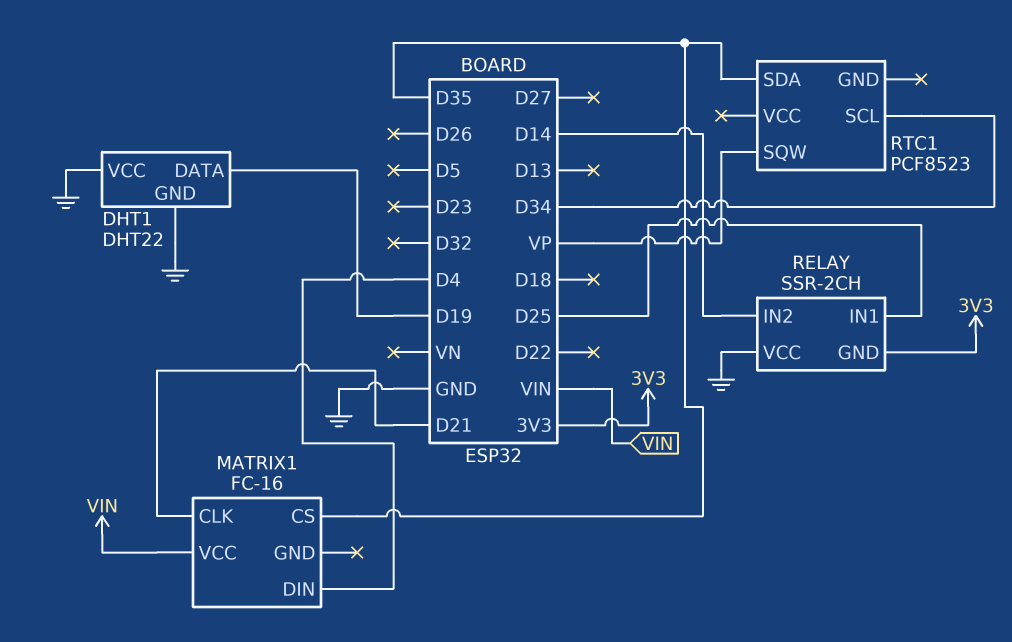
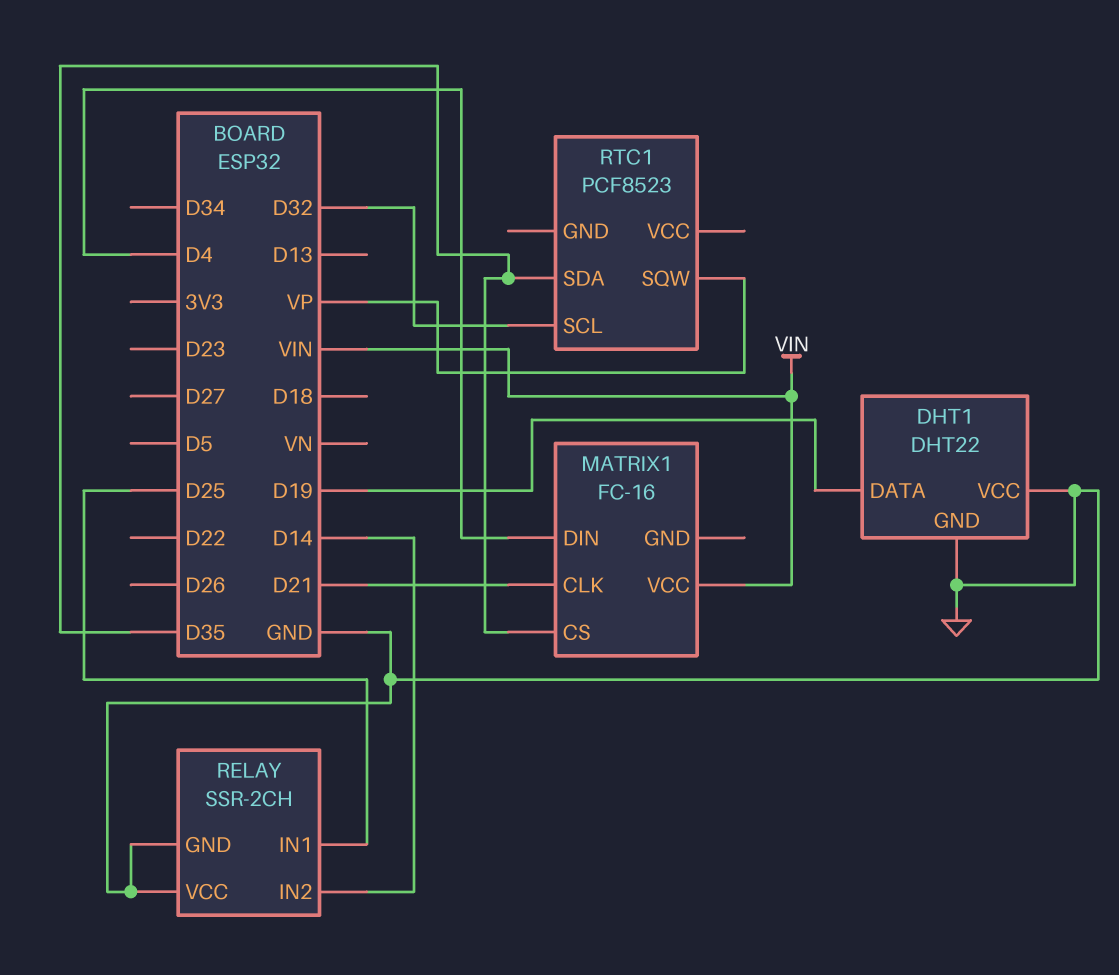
RELAY pin GND: 3V3 -> GND
RTC1 pin SCL: D34 -> D32

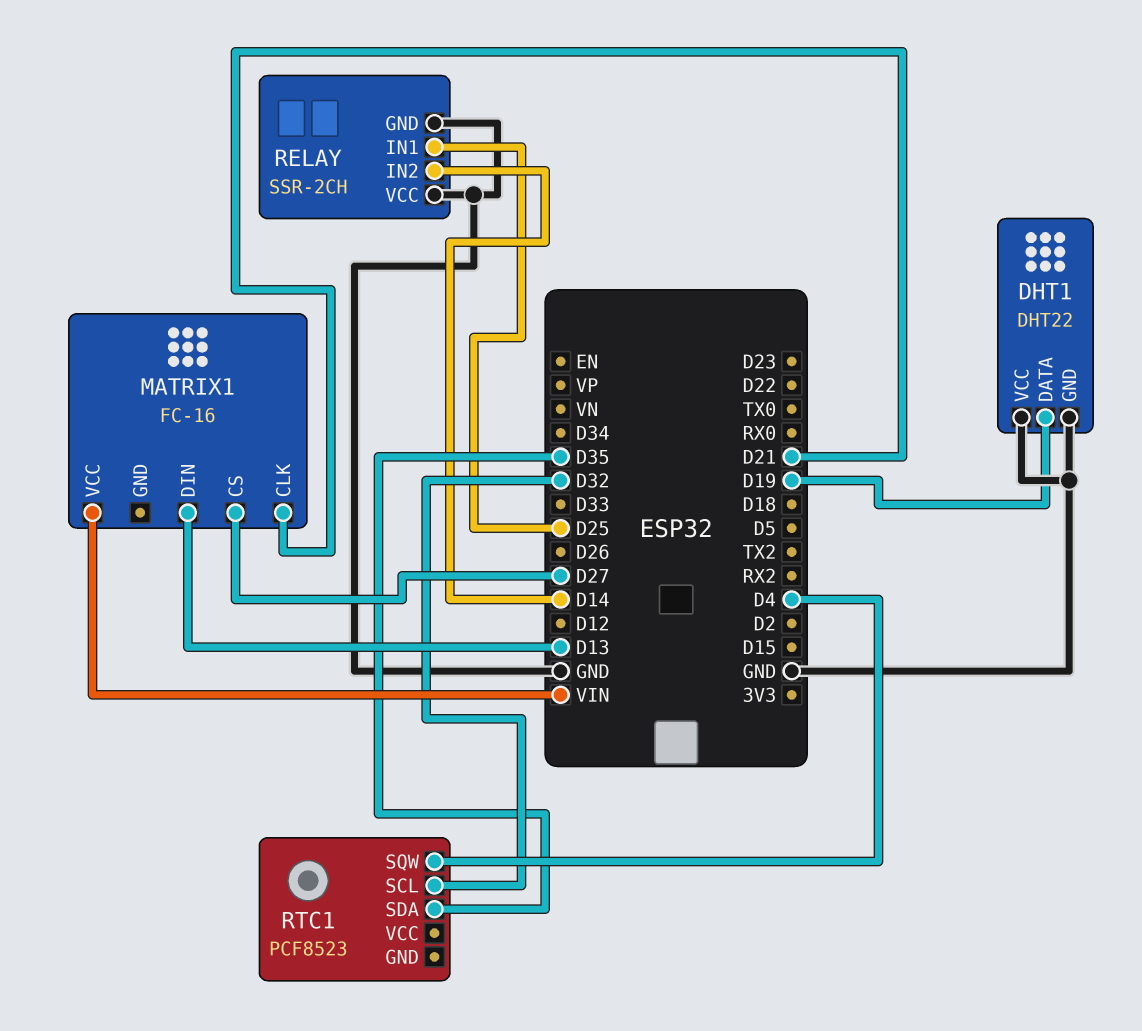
MATRIX1 pin CS: D35 -> D27
MATRIX1 pin DIN: D4 -> D13
RTC1 pin SQW: VP -> D4

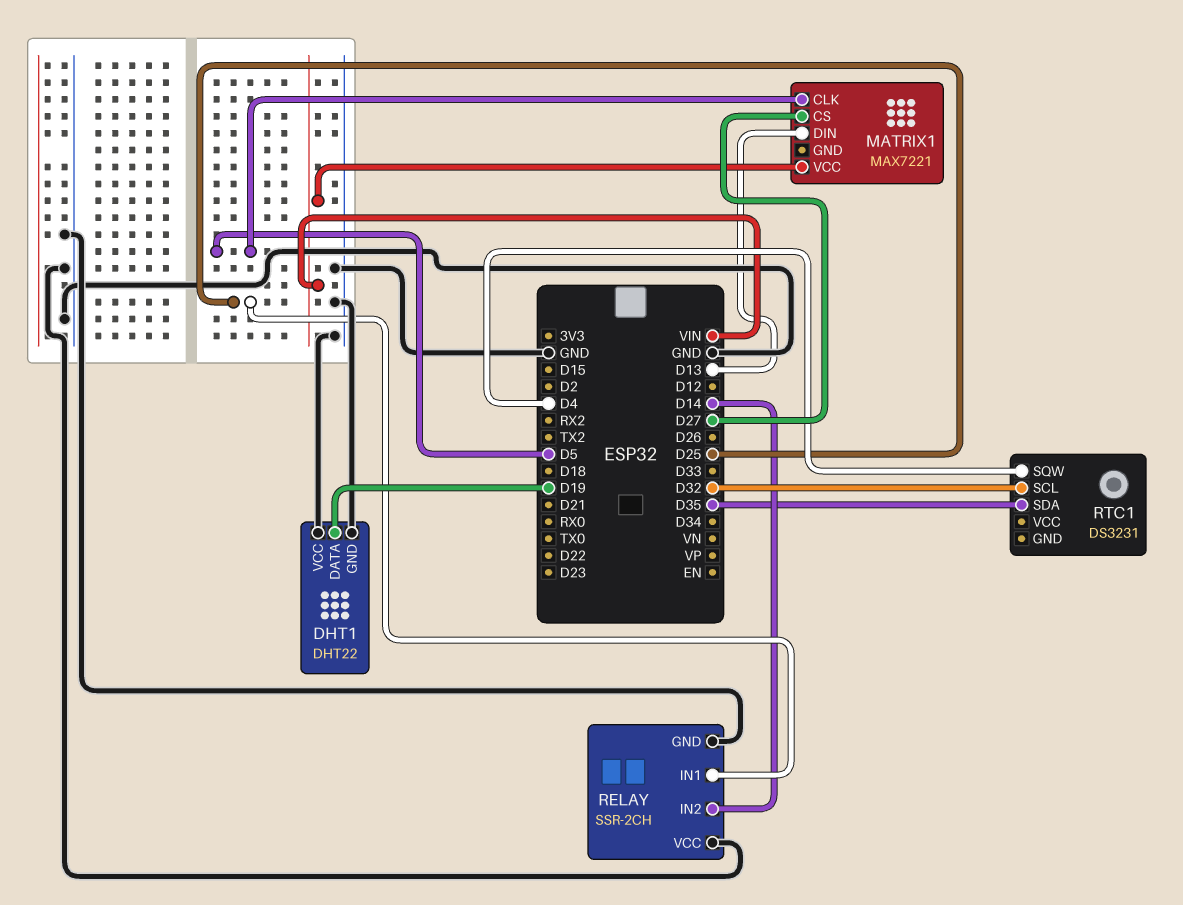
MATRIX1: FC-16 -> MAX7221
MATRIX1 pin CLK: D21 -> D5
RTC1: PCF8523 -> DS3231

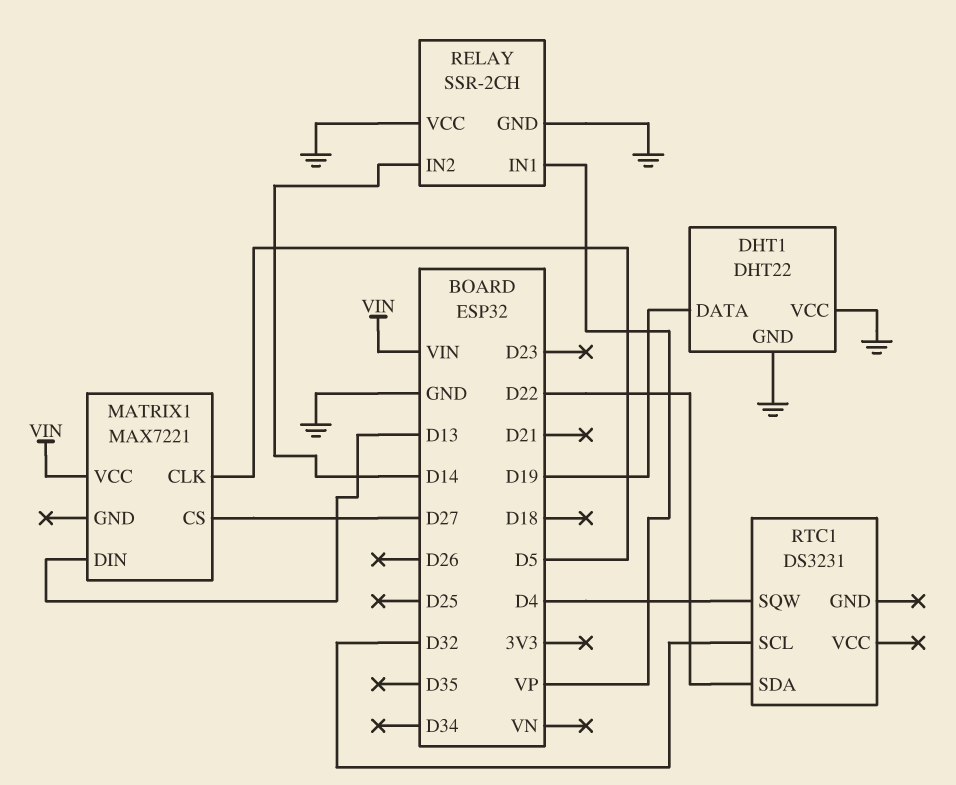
RELAY pin IN1: D25 -> VP
RTC1 pin SDA: D35 -> D22

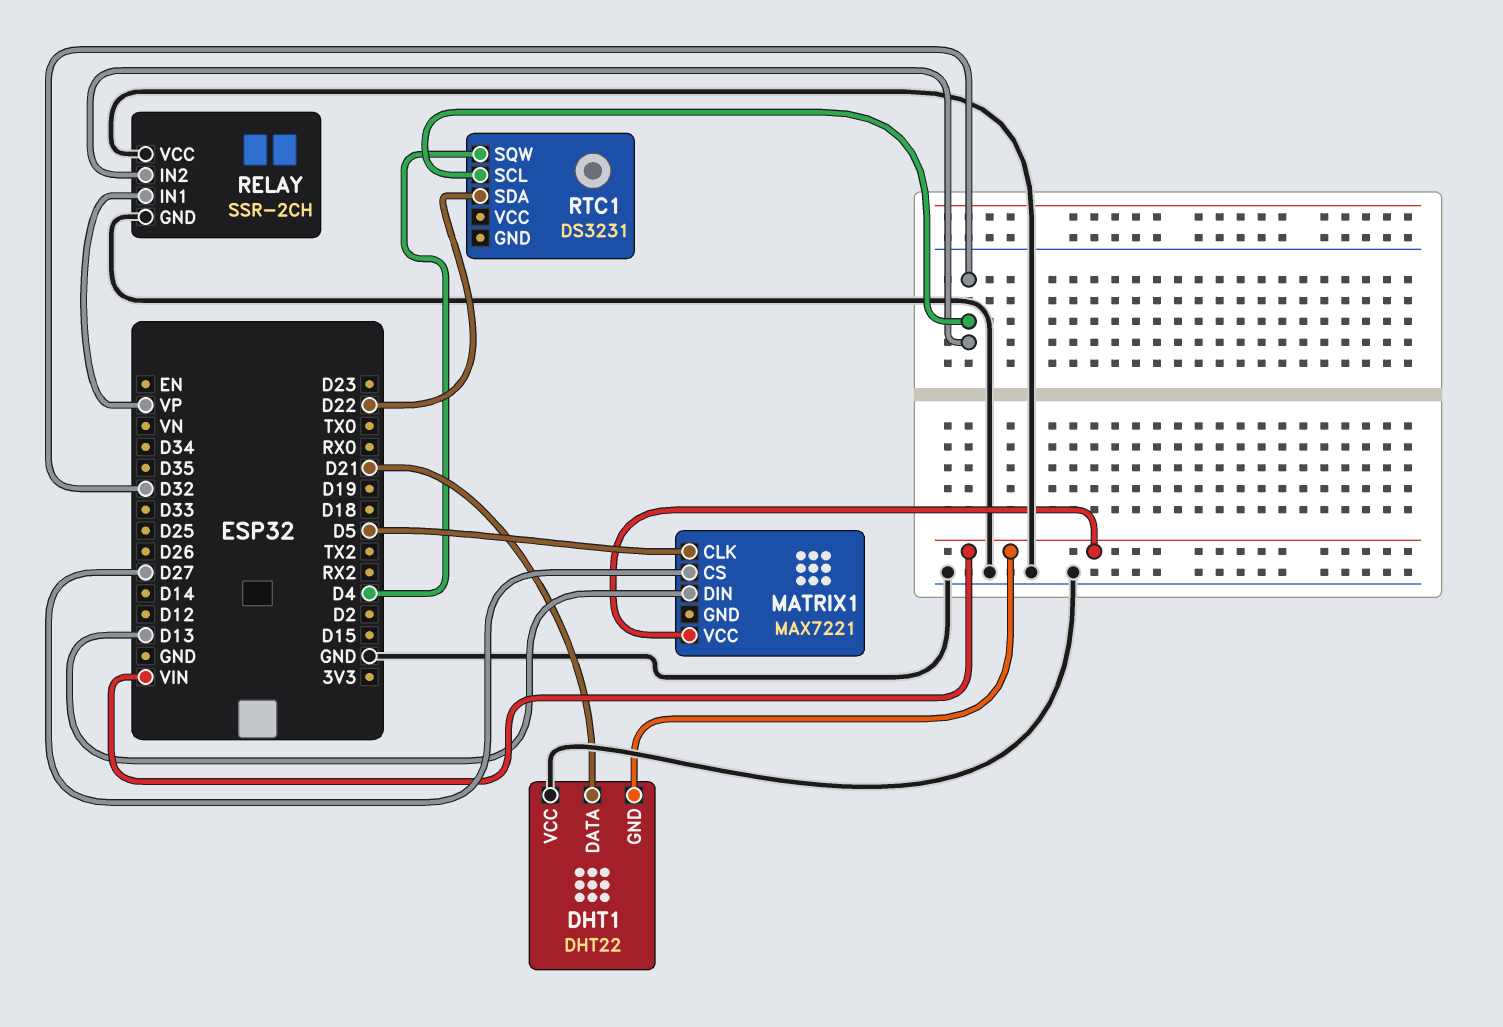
DHT1 pin DATA: D19 -> D21
DHT1 pin GND: GND -> VIN
RELAY pin IN2: D14 -> D32

